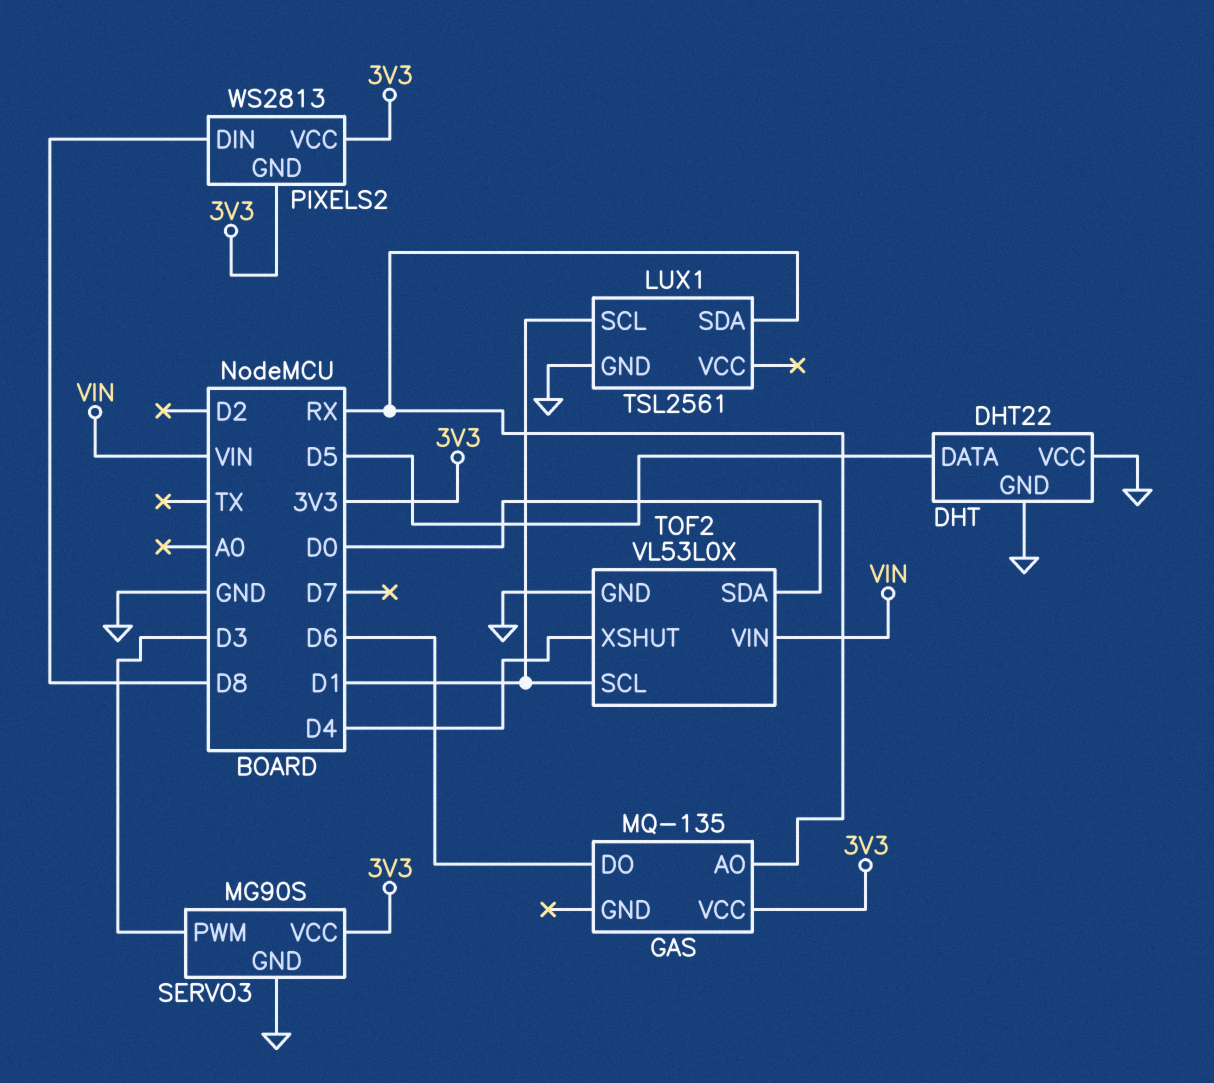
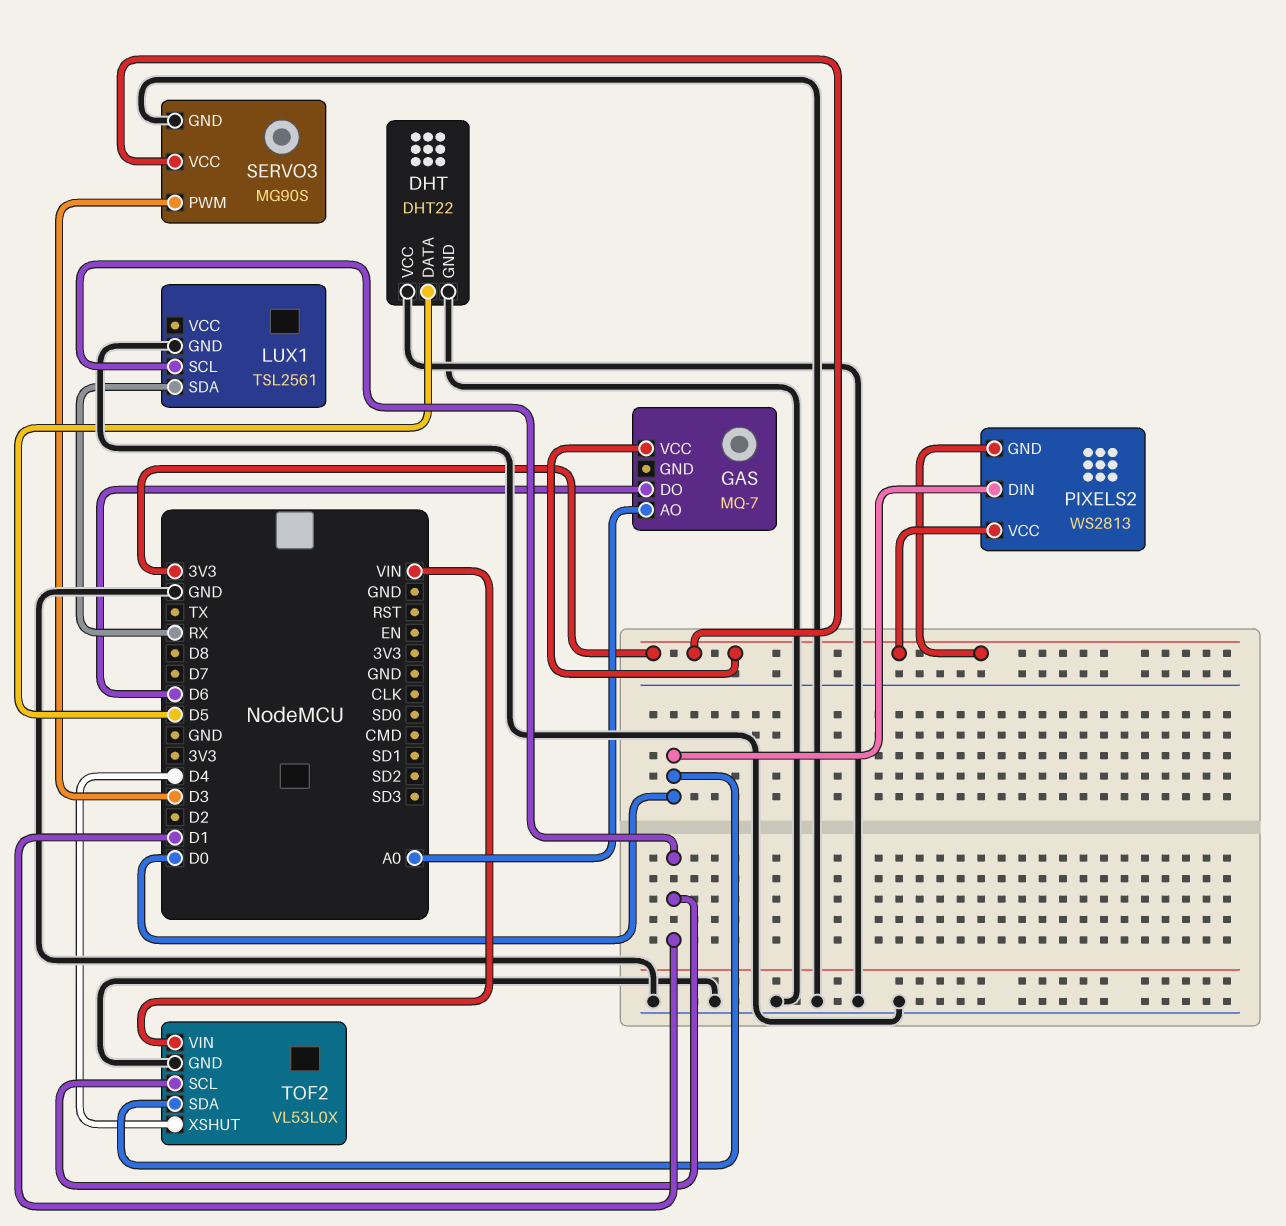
GAS: MQ-135 -> MQ-7
GAS pin AO: RX -> A0
PIXELS2 pin DIN: D8 -> D0

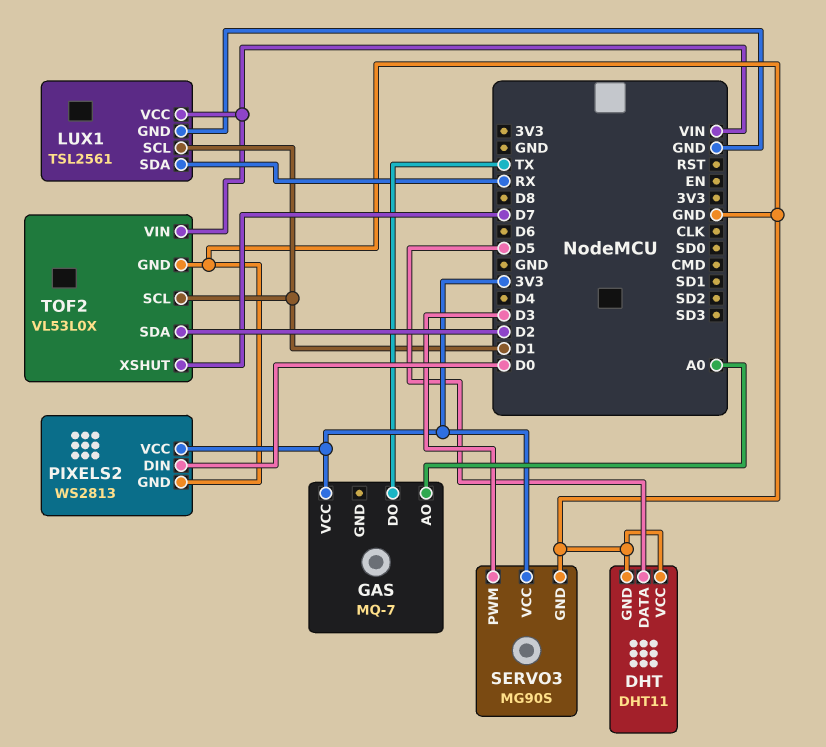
DHT: DHT22 -> DHT11
GAS pin DO: D6 -> TX
LUX1 pin VCC: none -> VIN
PIXELS2 pin GND: 3V3 -> GND
TOF2 pin SDA: D0 -> D2
TOF2 pin XSHUT: D4 -> D7

